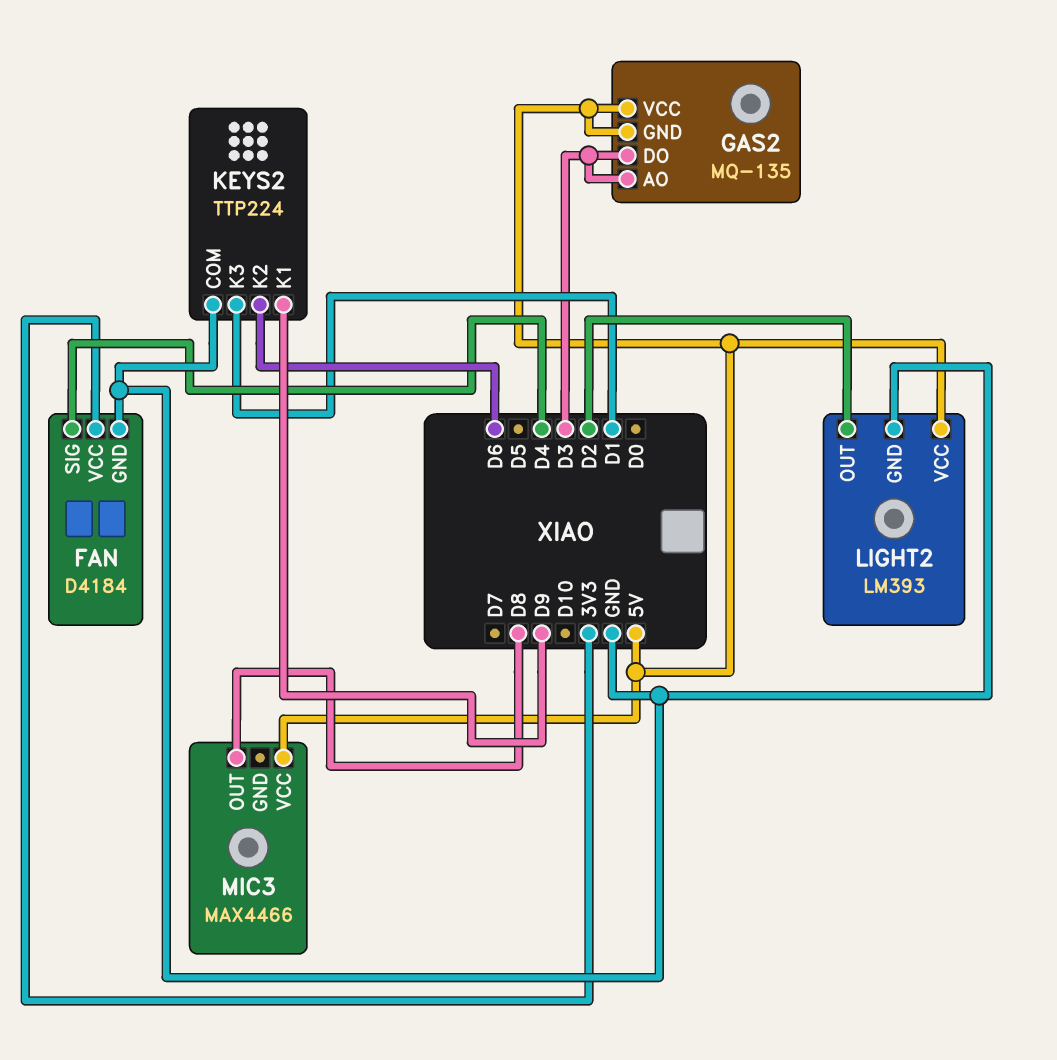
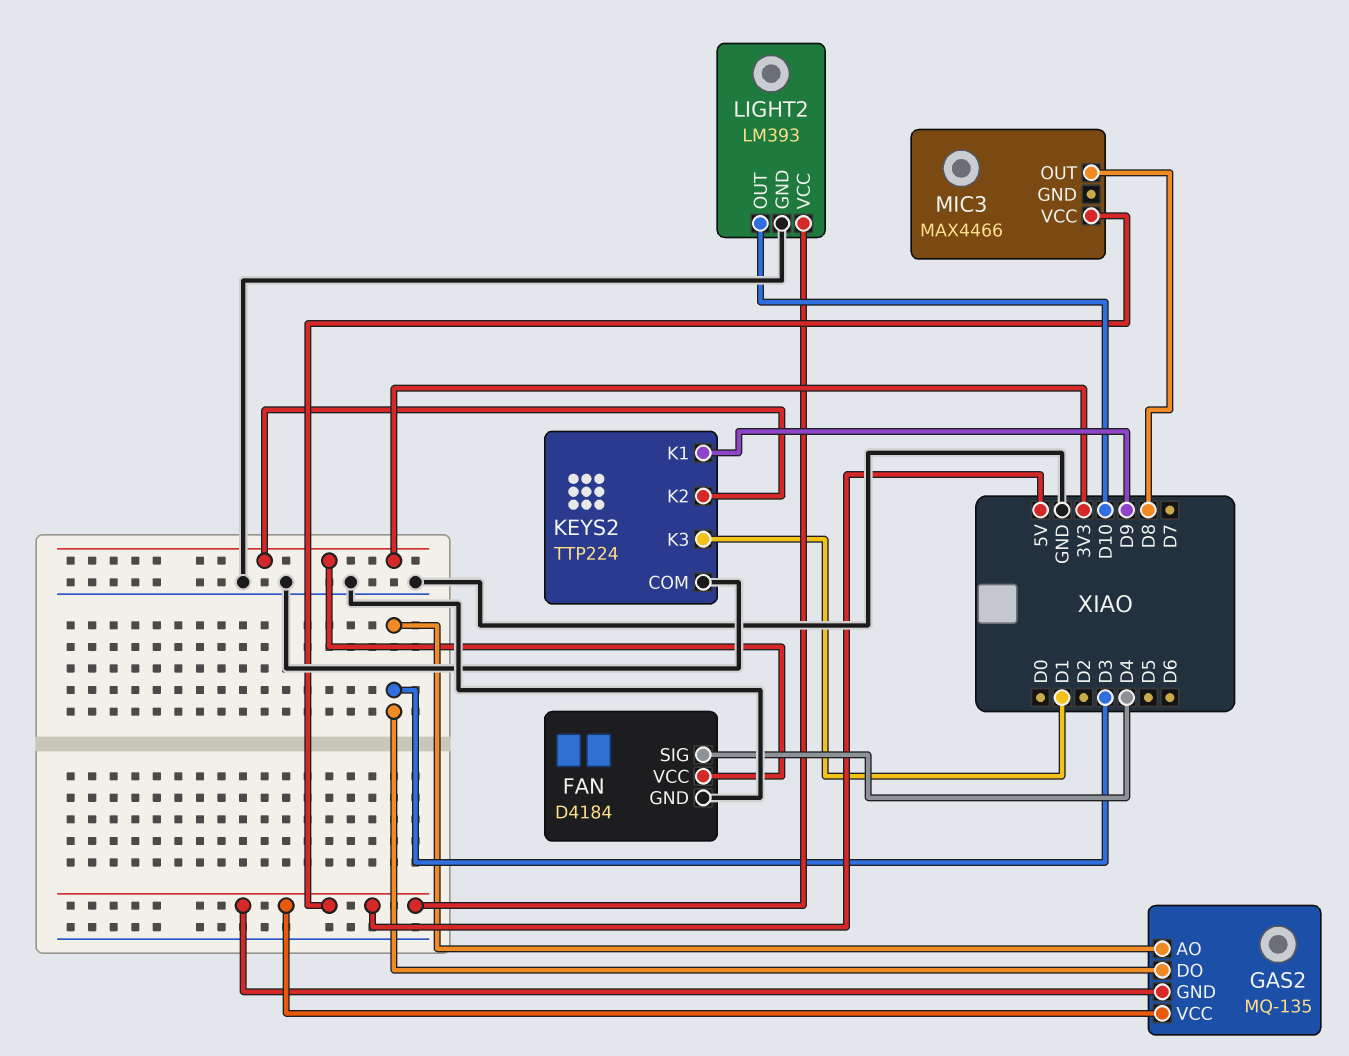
KEYS2 pin K2: D6 -> 3V3
LIGHT2 pin OUT: D2 -> D10

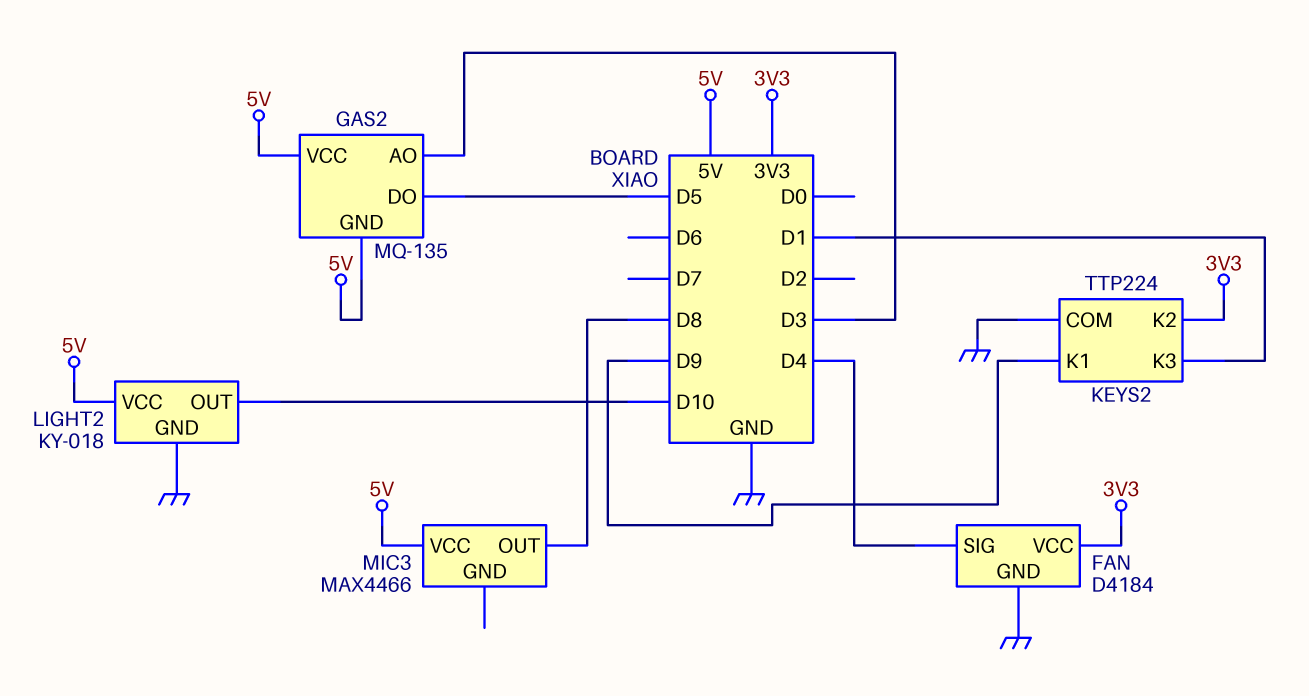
GAS2 pin DO: D3 -> D5
LIGHT2: LM393 -> KY-018

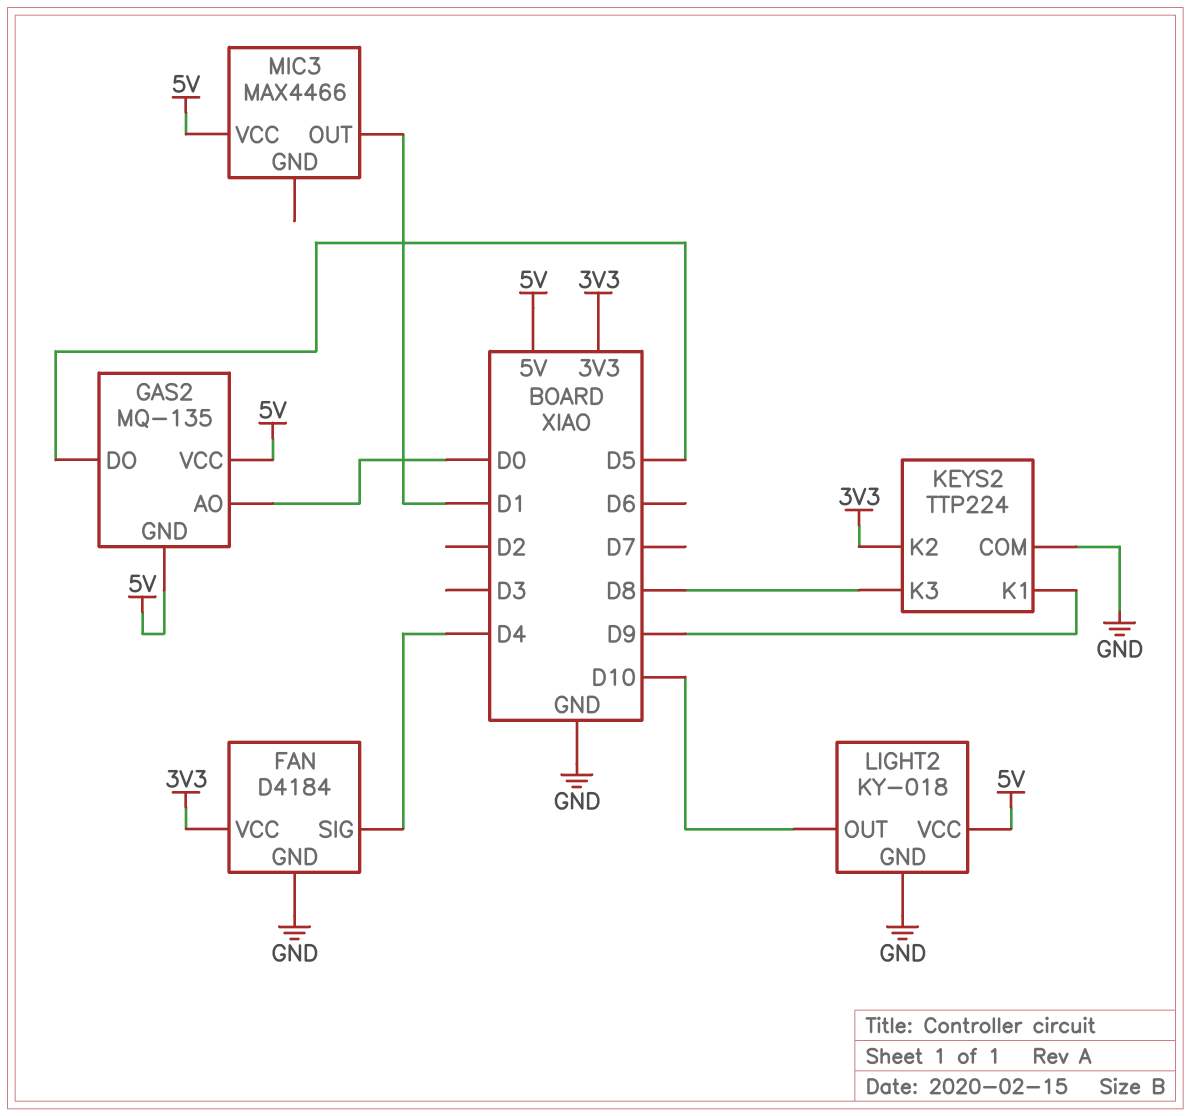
GAS2 pin AO: D3 -> D0
KEYS2 pin K3: D1 -> D8
MIC3 pin OUT: D8 -> D1

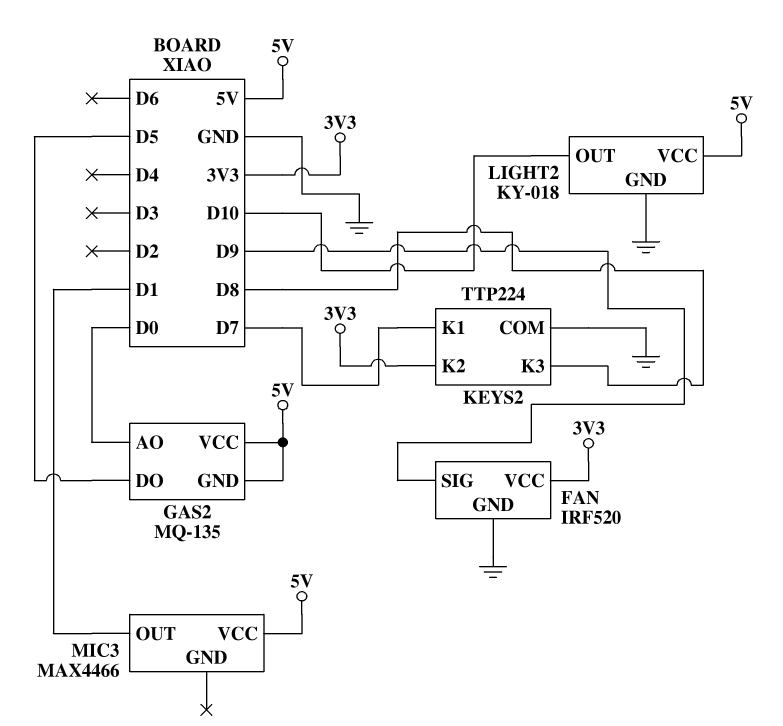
FAN: D4184 -> IRF520
FAN pin SIG: D4 -> D9
KEYS2 pin K1: D9 -> D7

